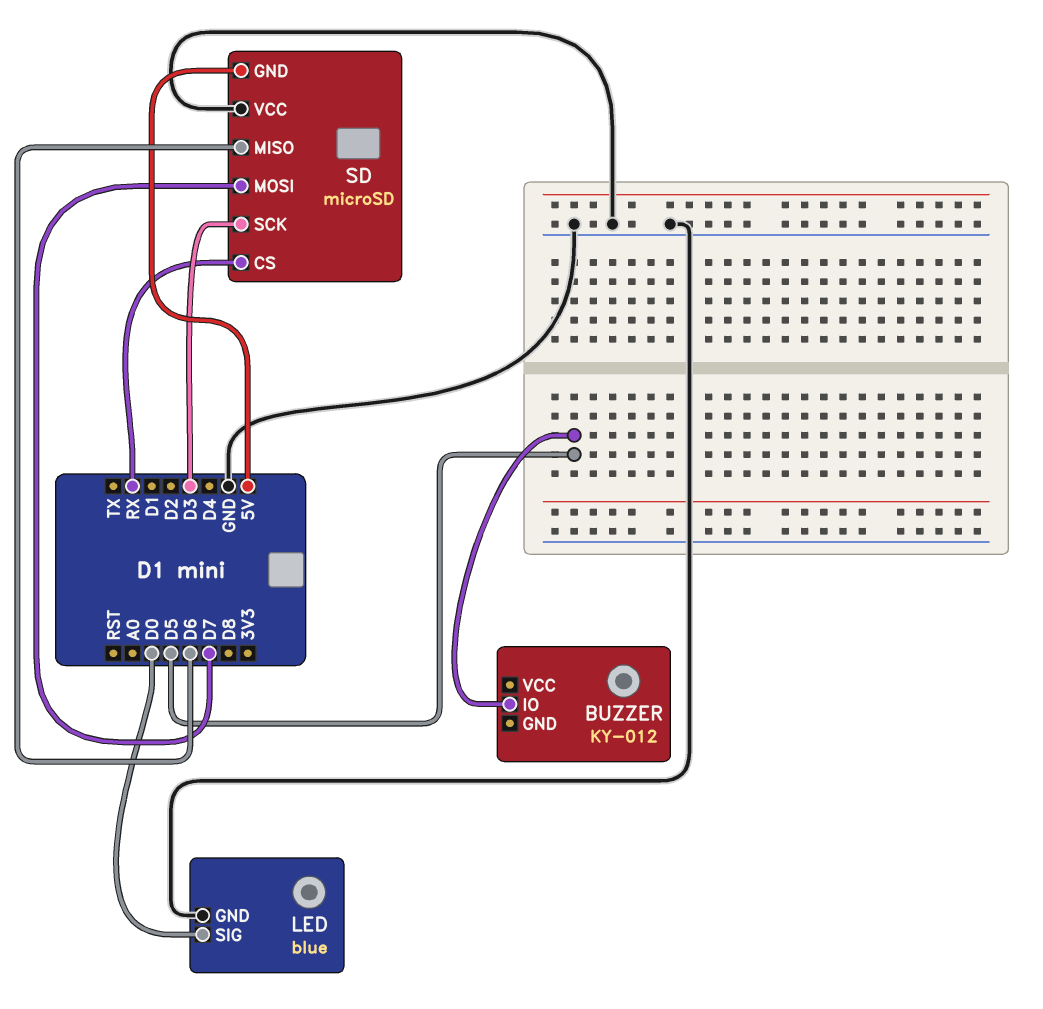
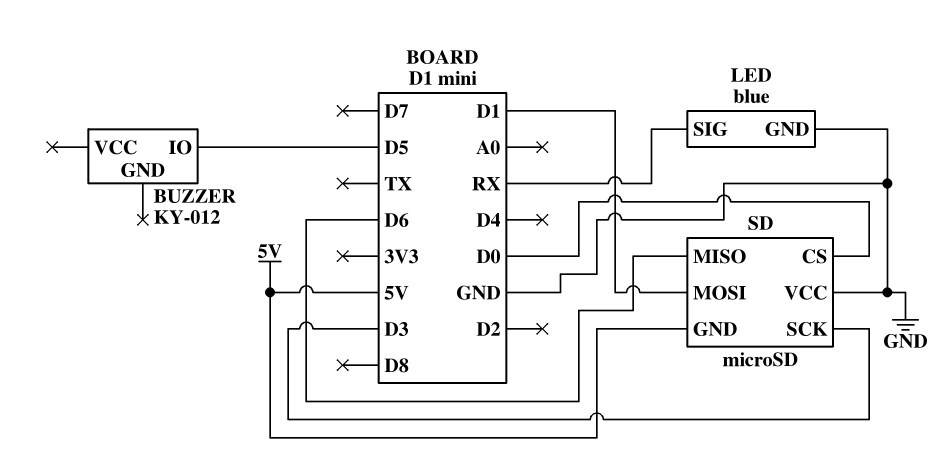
LED pin SIG: D0 -> RX
SD pin CS: RX -> D0
SD pin MOSI: D7 -> D1

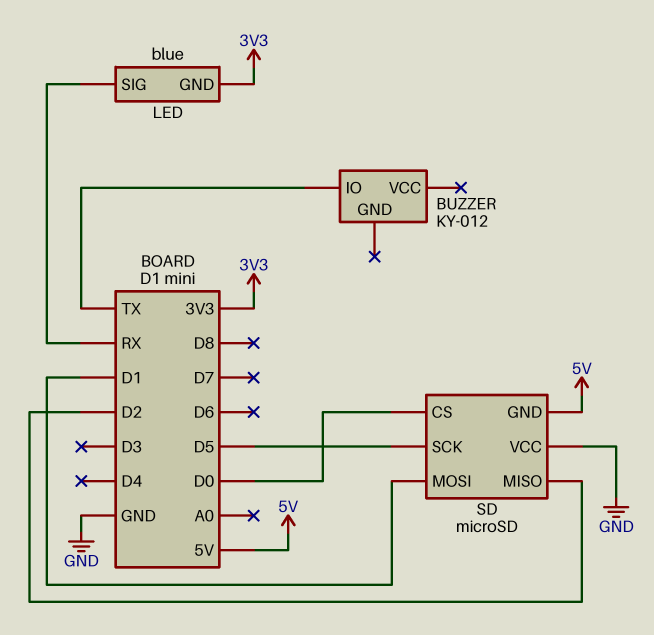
BUZZER pin IO: D5 -> TX
LED pin GND: GND -> 3V3
SD pin MISO: D6 -> D2
SD pin SCK: D3 -> D5

